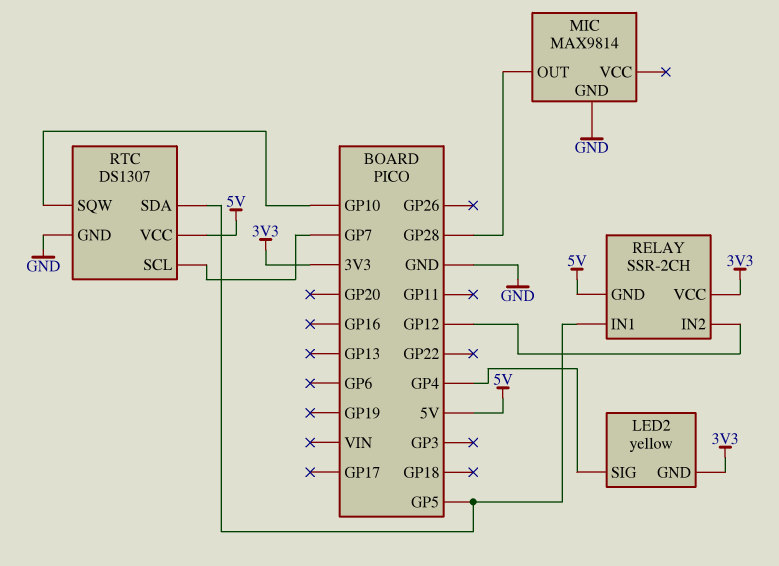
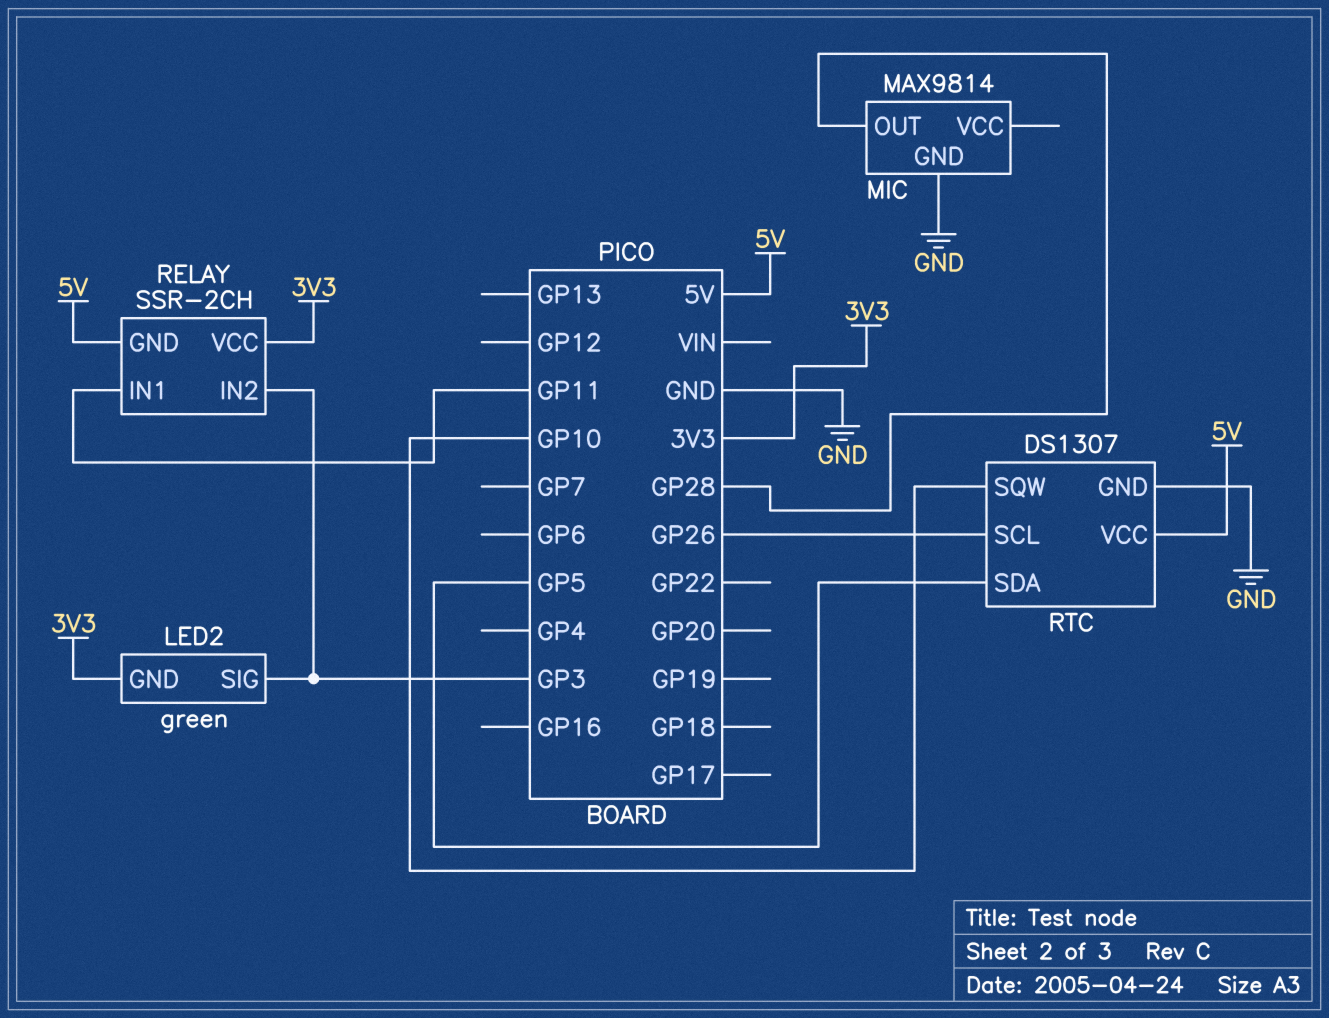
LED2: yellow -> green
LED2 pin SIG: GP4 -> GP3
RELAY pin IN1: GP5 -> GP11
RELAY pin IN2: GP12 -> GP3
RTC pin SCL: GP7 -> GP26

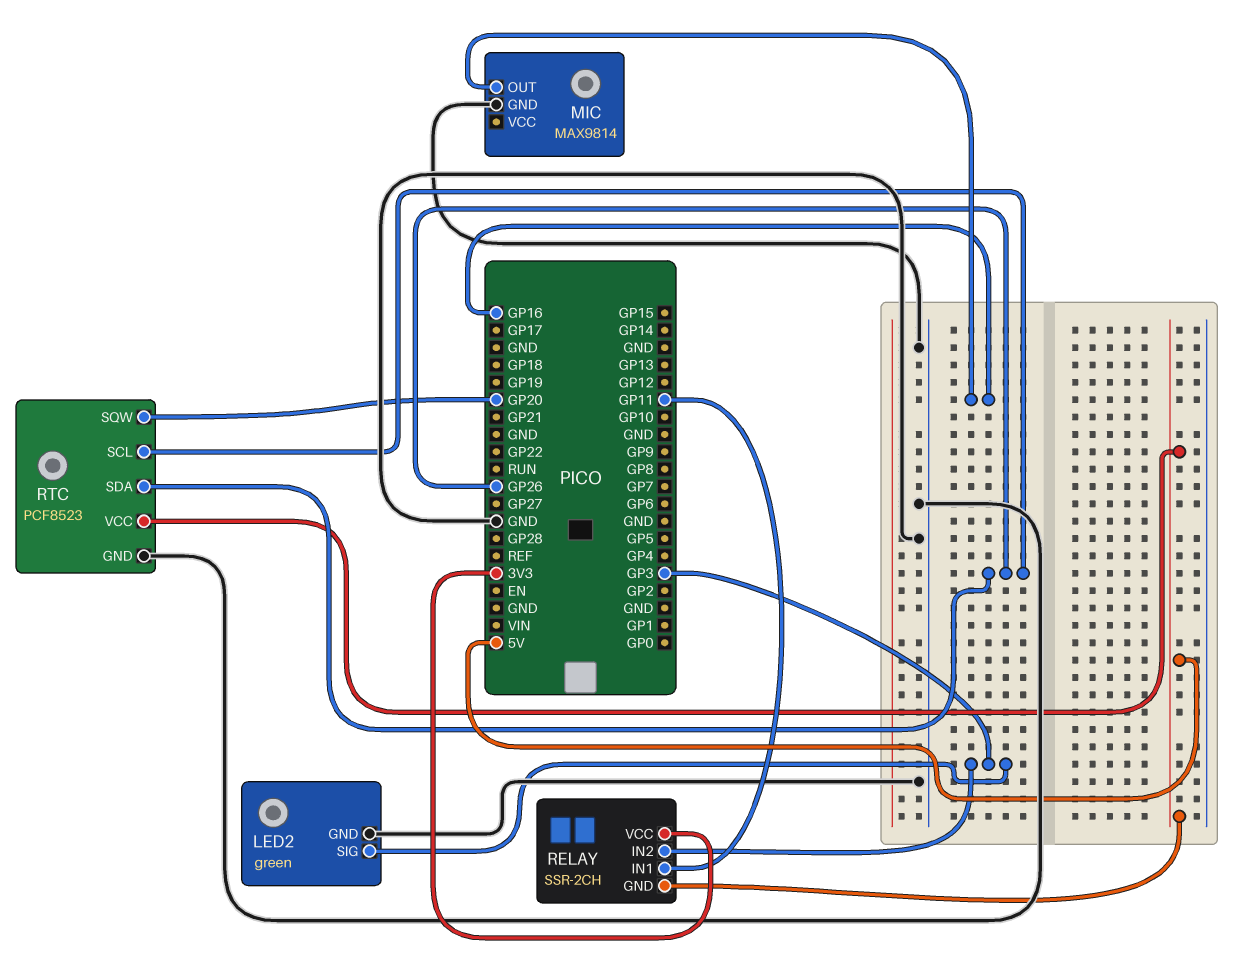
LED2 pin GND: 3V3 -> GND
MIC pin OUT: GP28 -> GP16
RTC: DS1307 -> PCF8523
RTC pin SDA: GP5 -> GP26
RTC pin SQW: GP10 -> GP20

